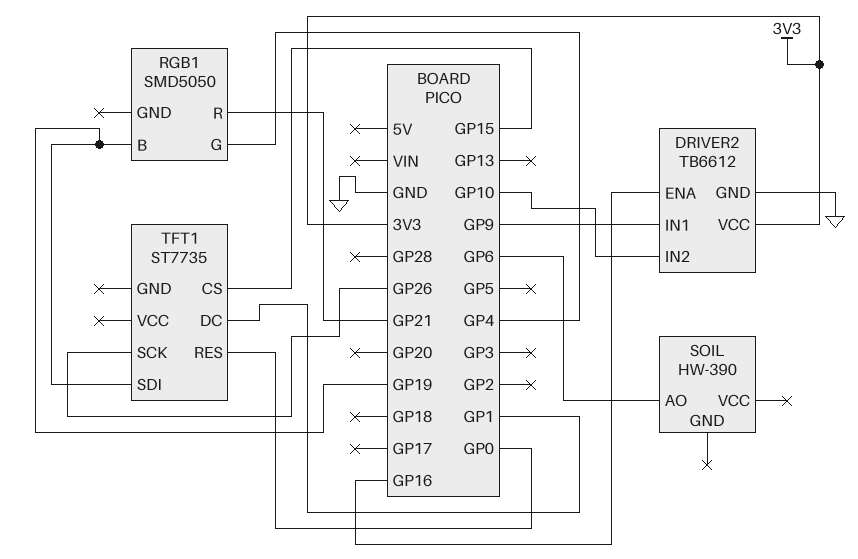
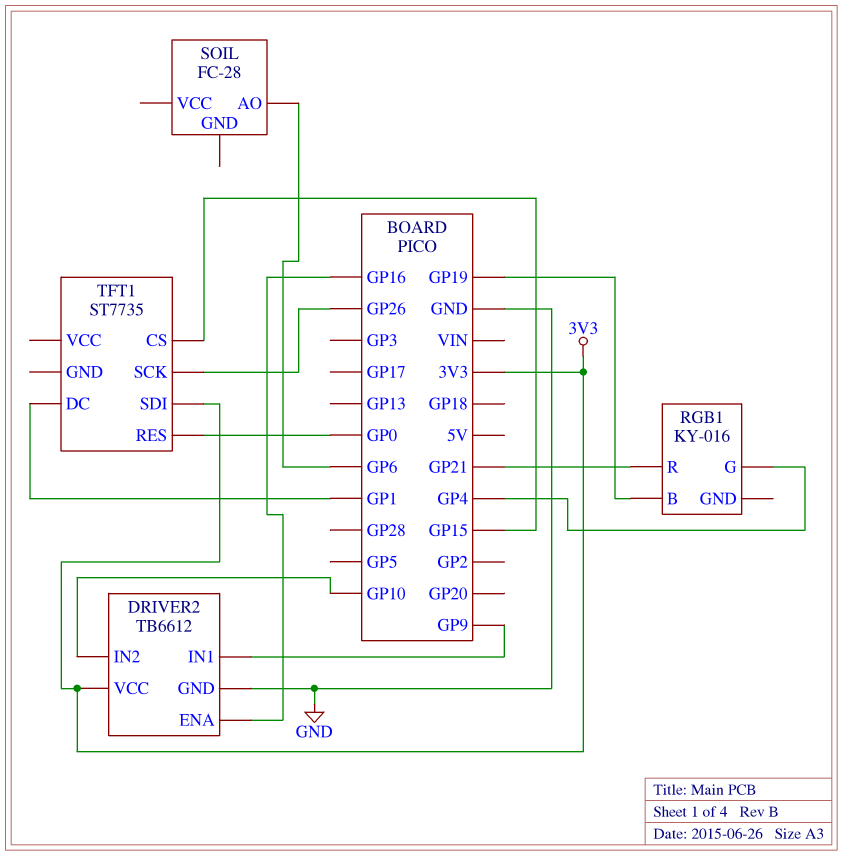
RGB1: SMD5050 -> KY-016
SOIL: HW-390 -> FC-28
TFT1 pin SDI: GP19 -> 3V3

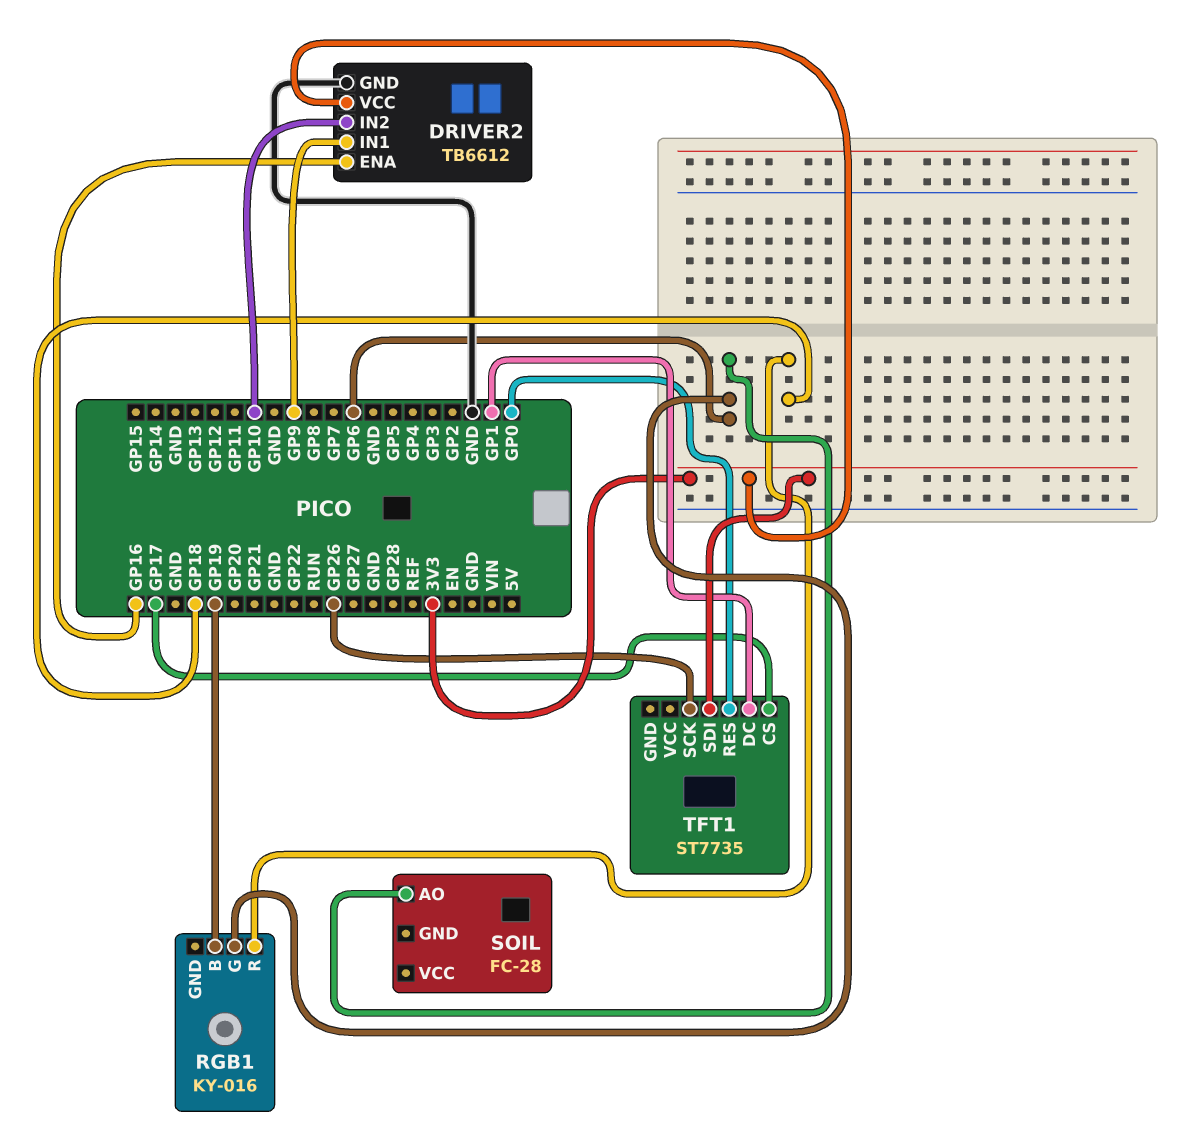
RGB1 pin G: GP4 -> GP6
RGB1 pin R: GP21 -> GP18
TFT1 pin CS: GP15 -> GP17

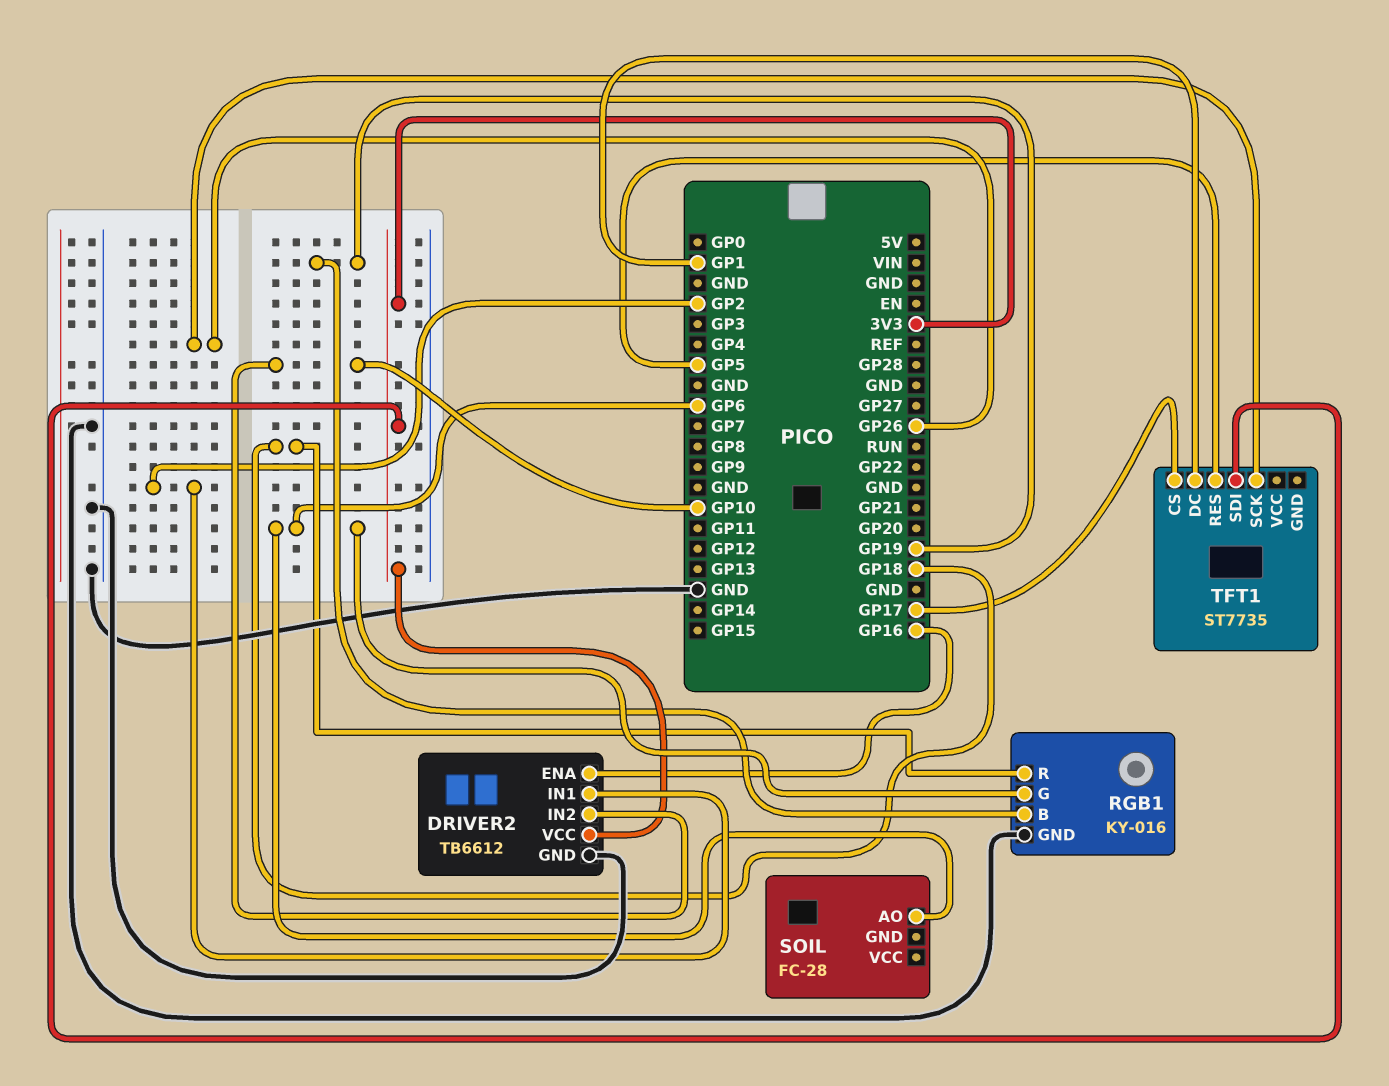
DRIVER2 pin IN1: GP9 -> GP2
RGB1 pin GND: none -> GND
TFT1 pin RES: GP0 -> GP5

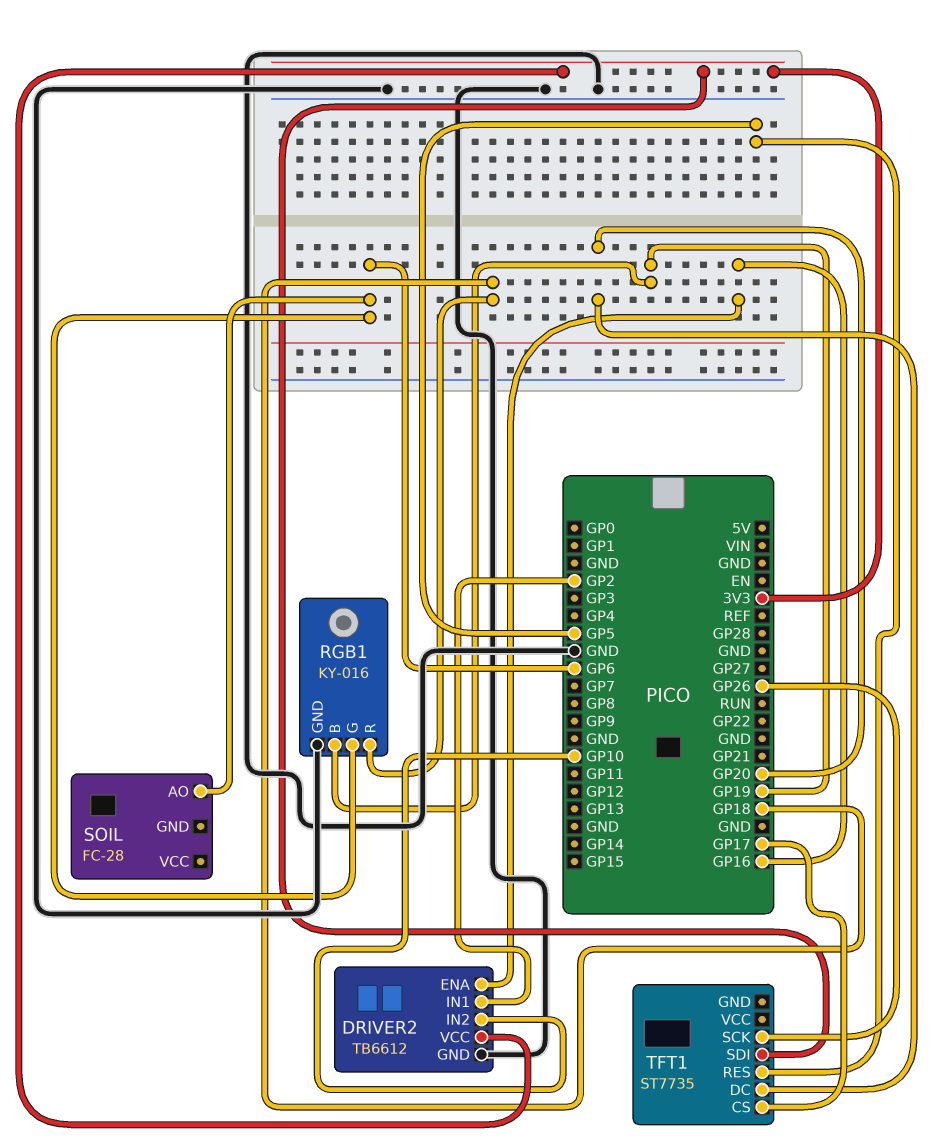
TFT1 pin DC: GP1 -> GP20

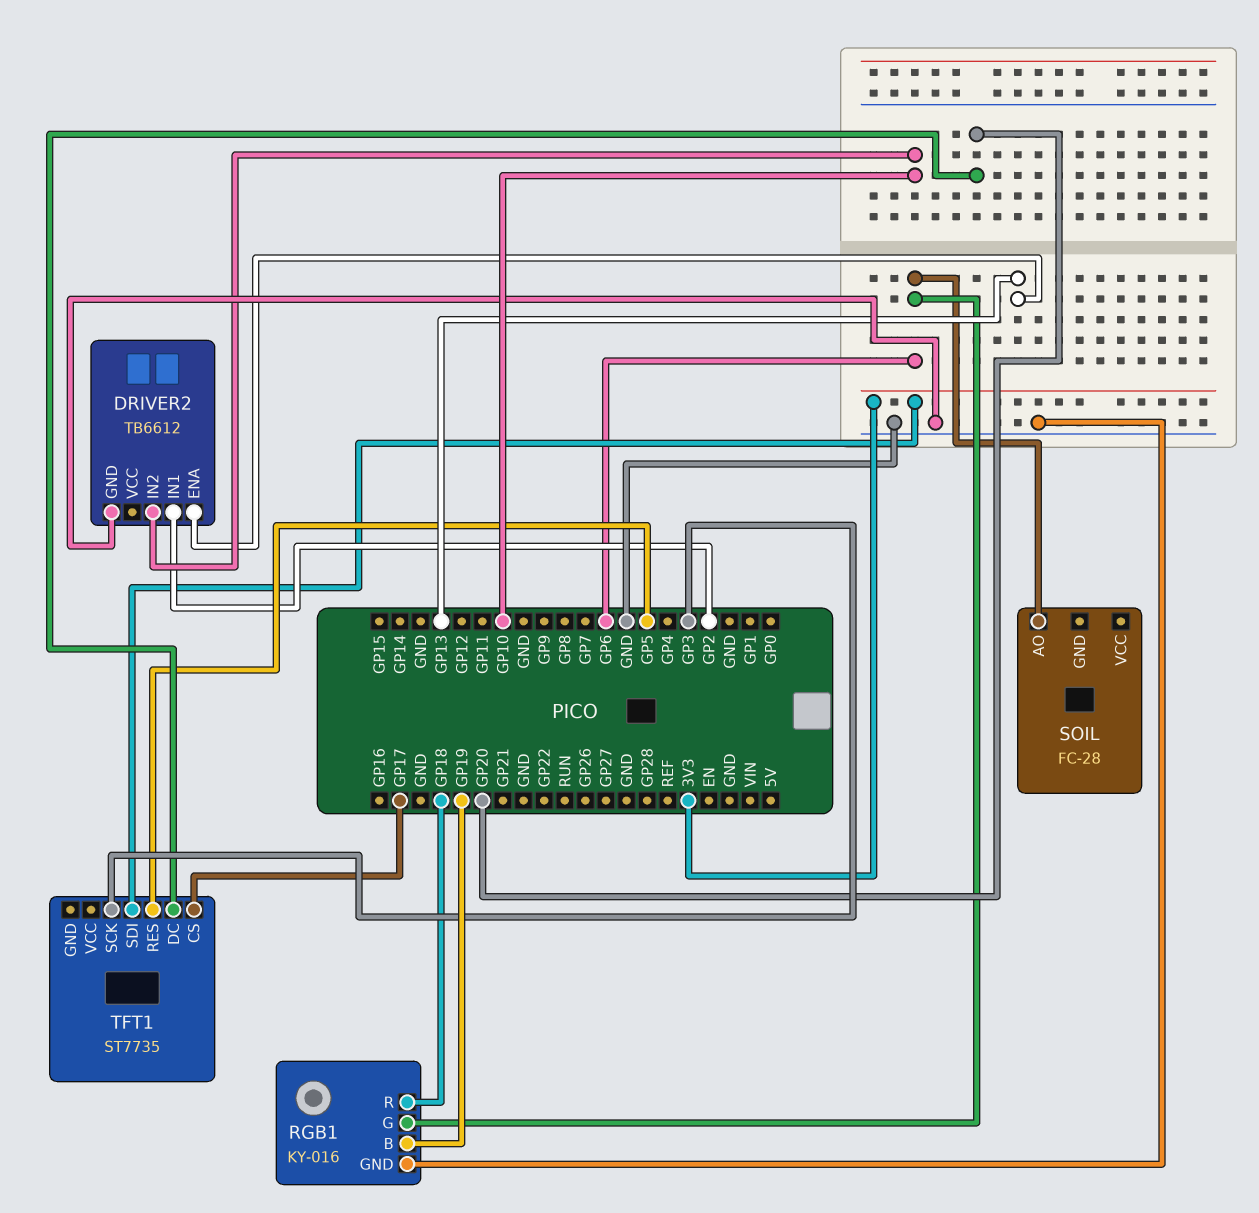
DRIVER2 pin ENA: GP16 -> GP13
DRIVER2 pin VCC: 3V3 -> none
TFT1 pin SCK: GP26 -> GP3

